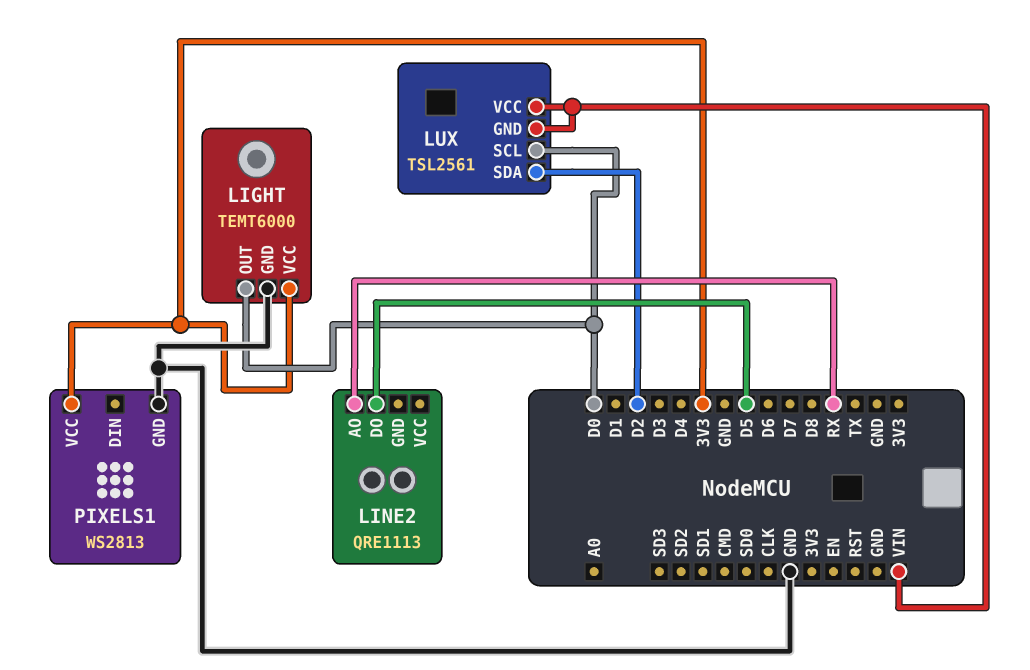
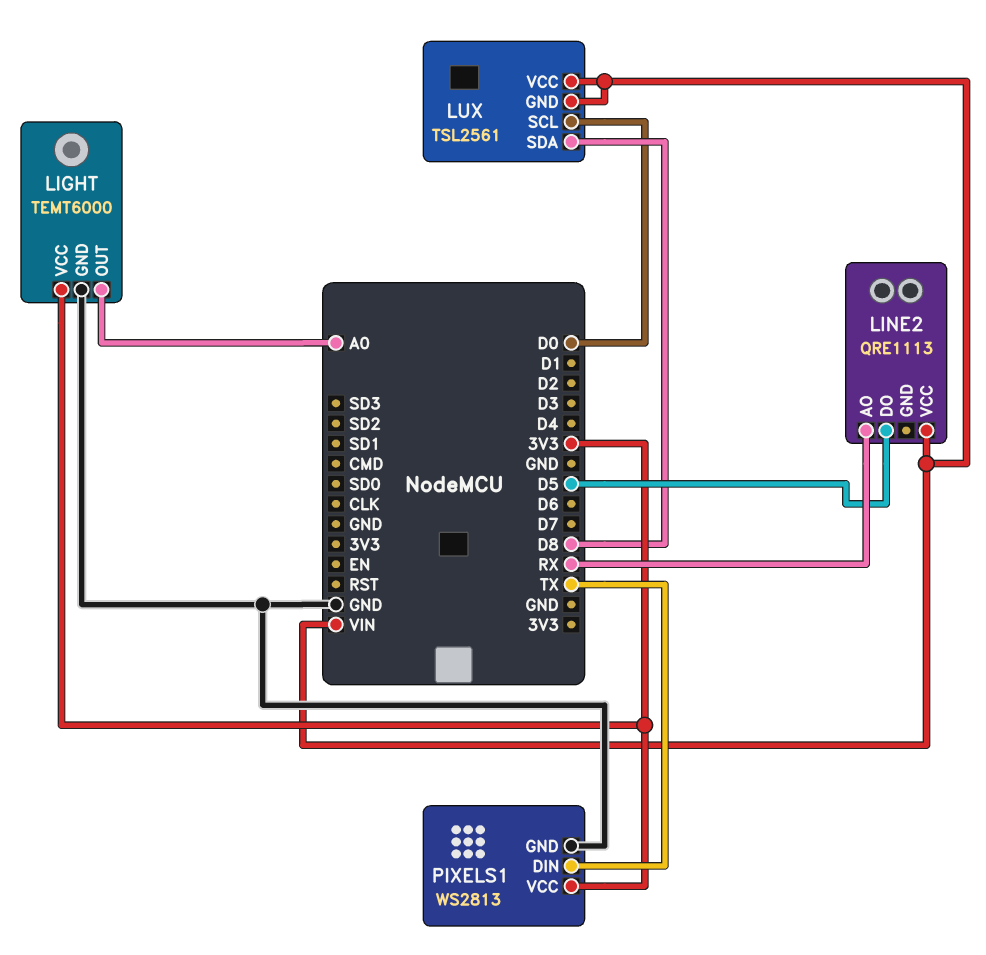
LIGHT pin OUT: D0 -> A0
LINE2 pin VCC: none -> VIN
LUX pin SDA: D2 -> D8
PIXELS1 pin DIN: none -> TX

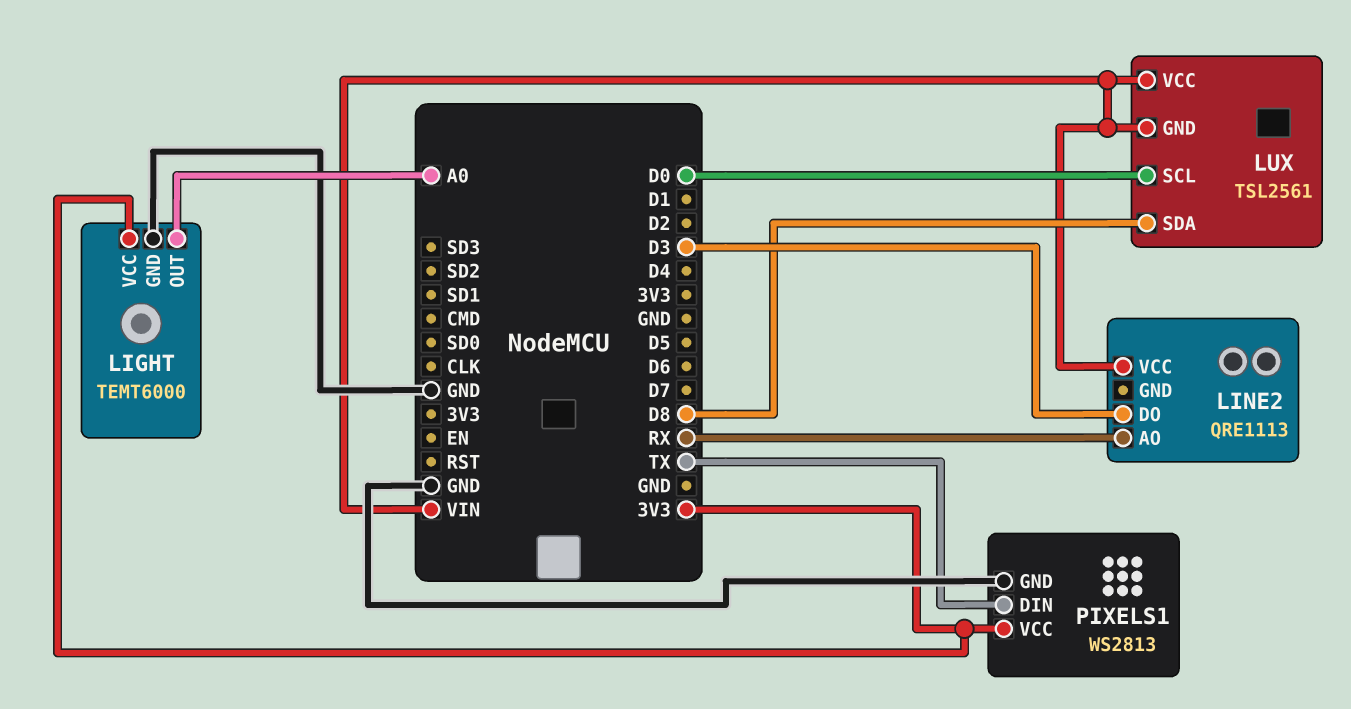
LINE2 pin DO: D5 -> D3

